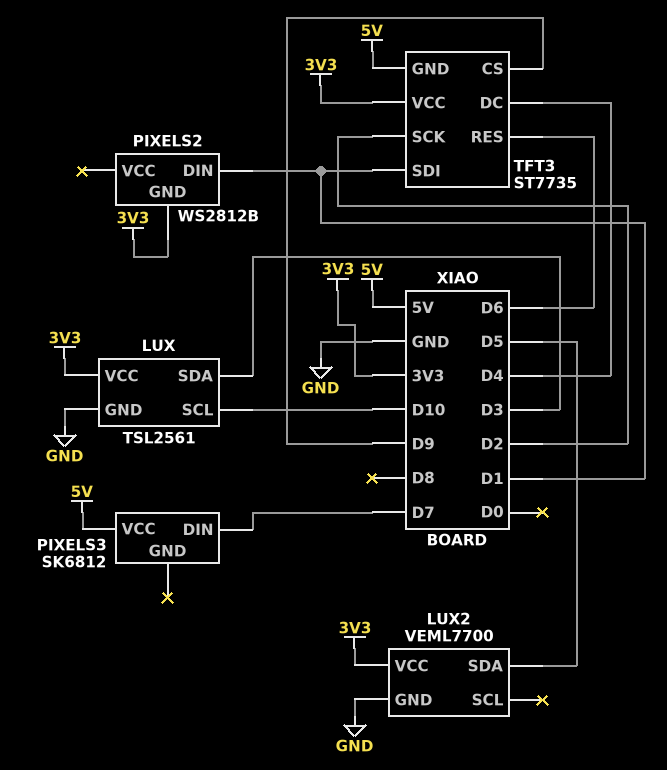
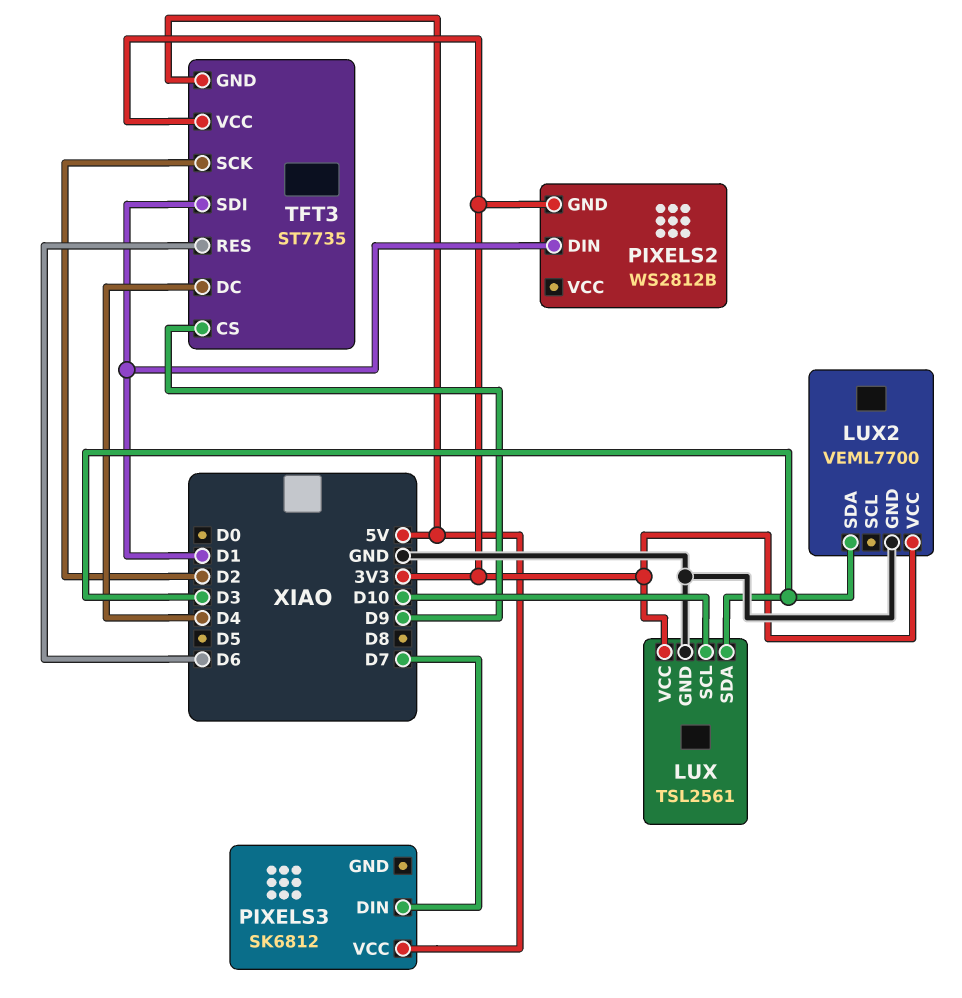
LUX2 pin SDA: D5 -> D3

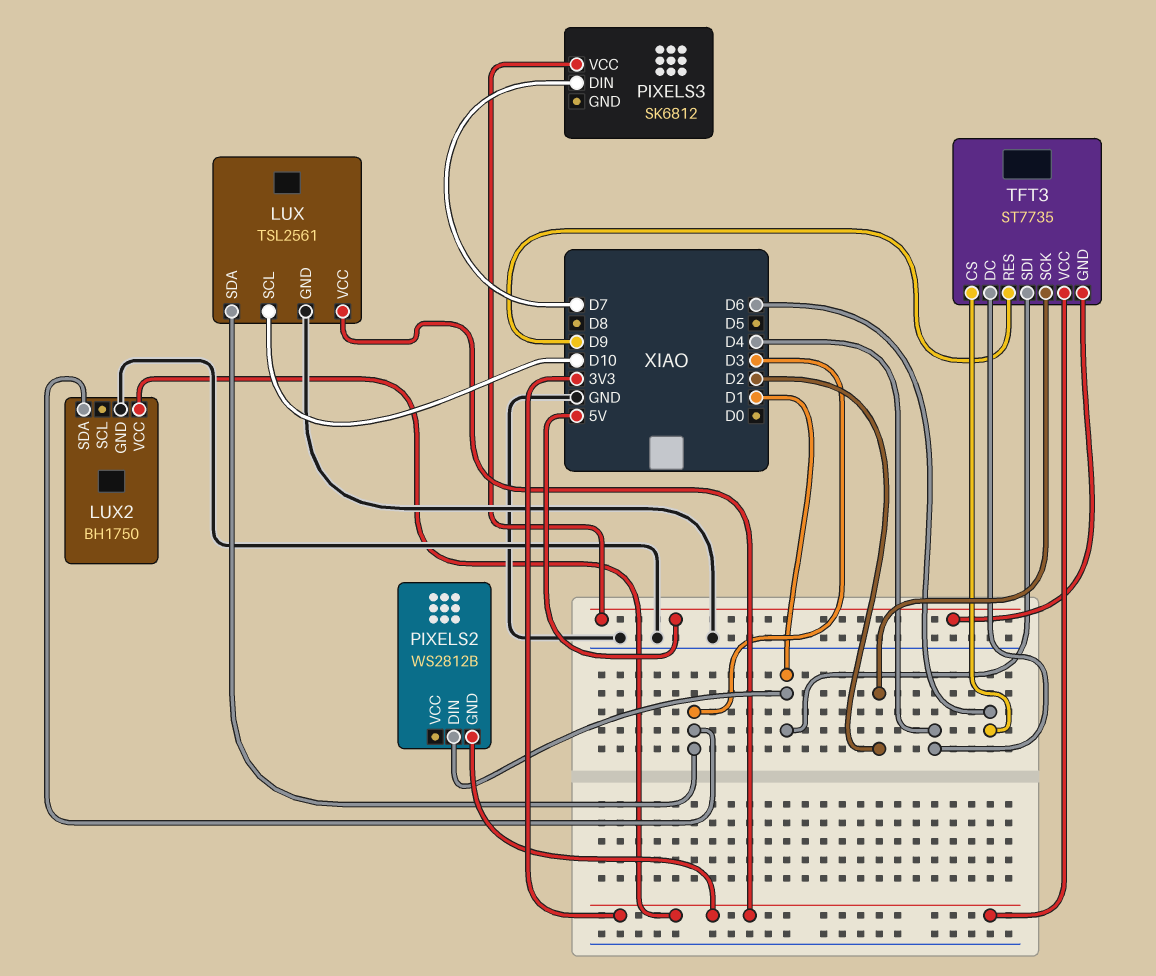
LUX2: VEML7700 -> BH1750
TFT3 pin CS: D9 -> D6
TFT3 pin RES: D6 -> D9

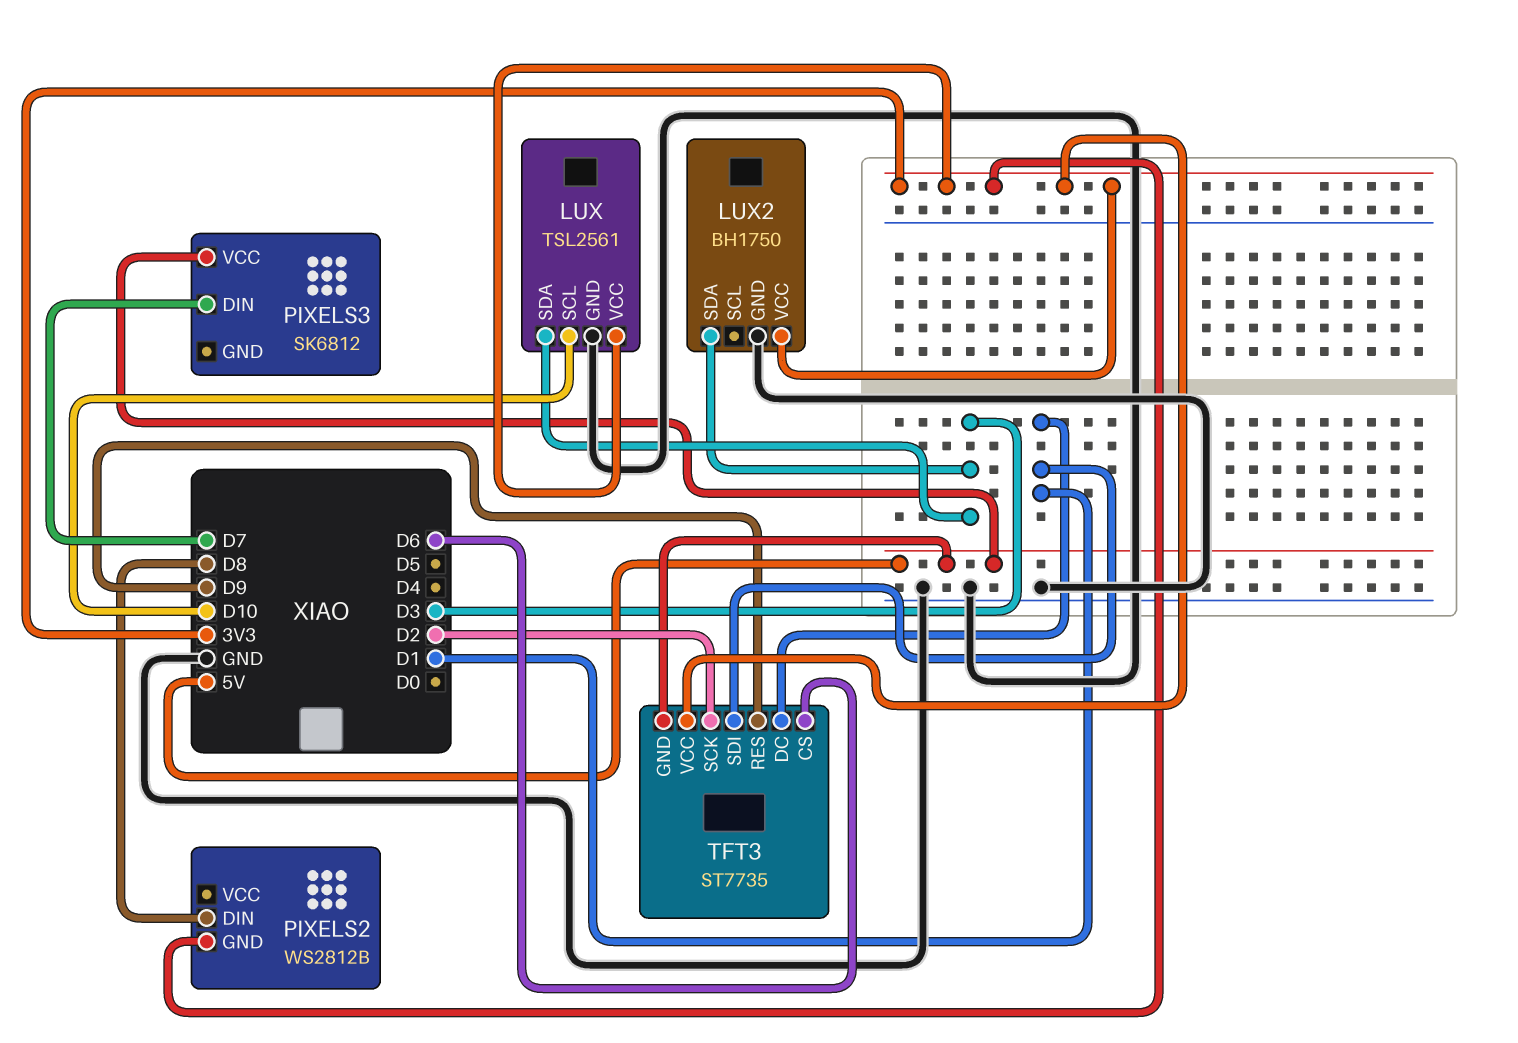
PIXELS2 pin DIN: D1 -> D8
TFT3 pin DC: D4 -> D1

